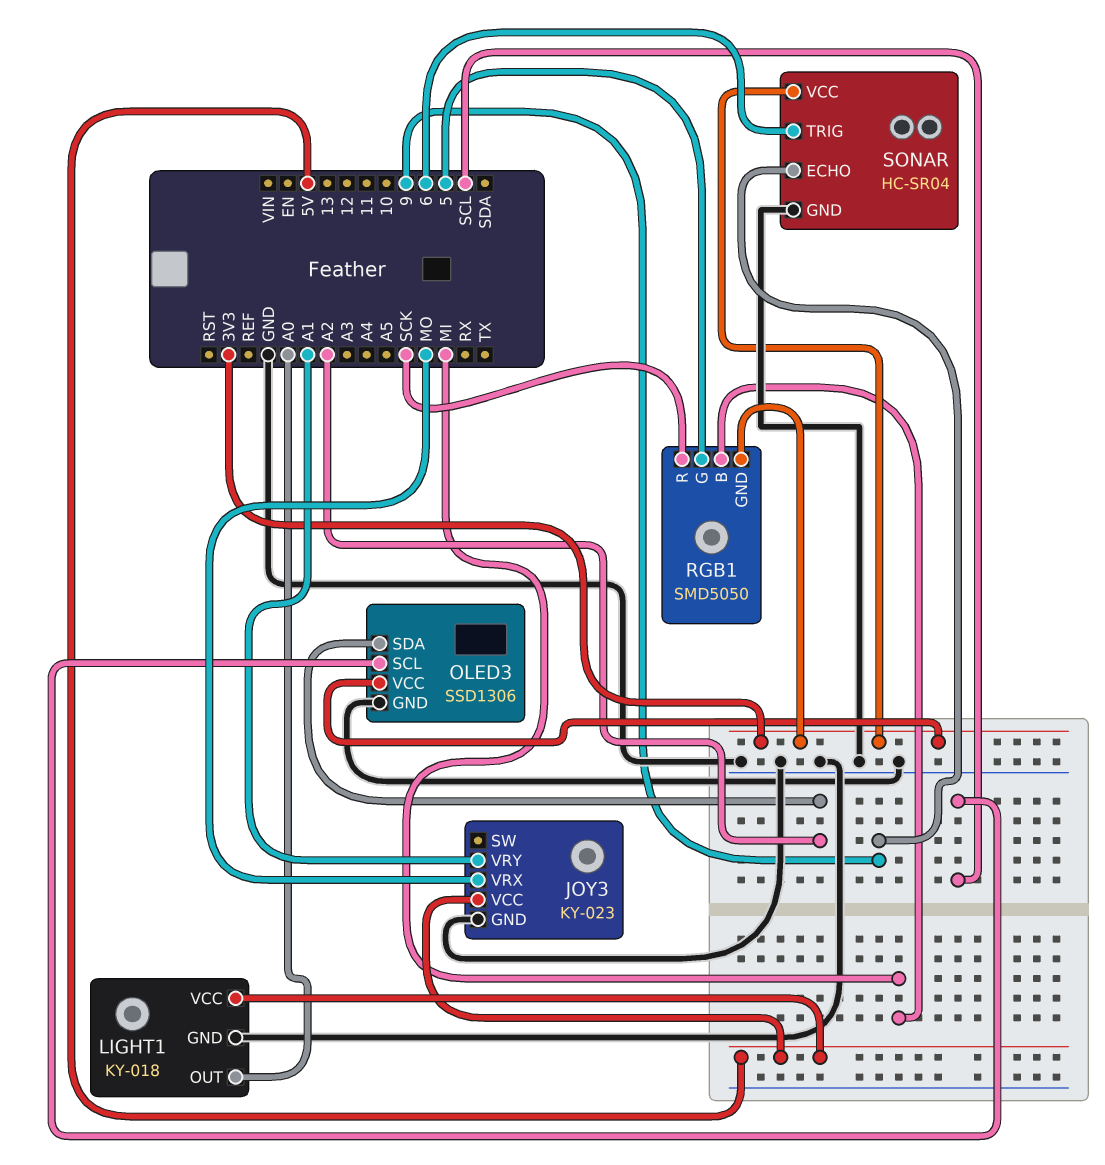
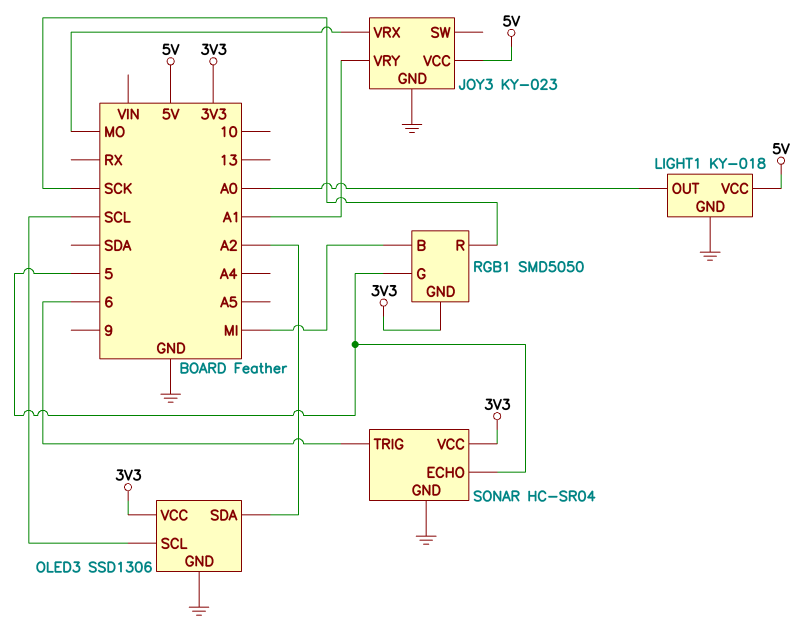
SONAR pin ECHO: 9 -> 5

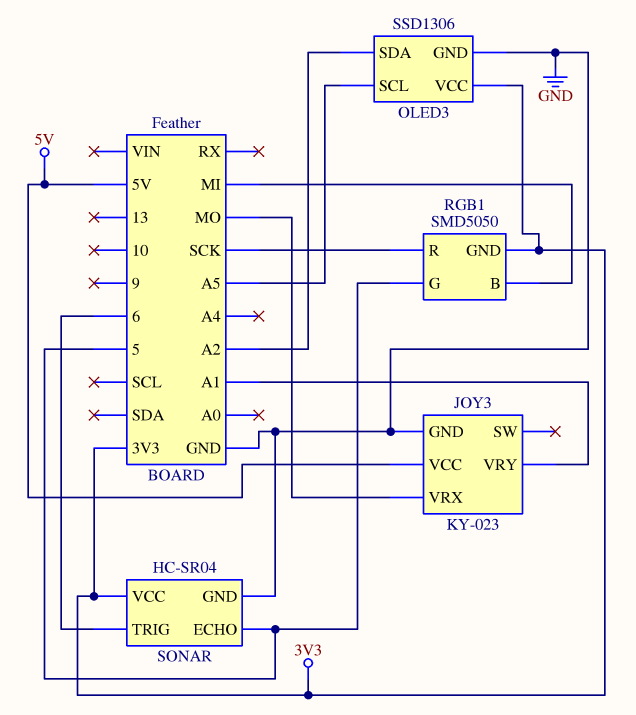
LIGHT1: KY-018 -> none
LIGHT1 pin GND: GND -> none
LIGHT1 pin OUT: A0 -> none
LIGHT1 pin VCC: 5V -> none
OLED3 pin SCL: SCL -> A5

